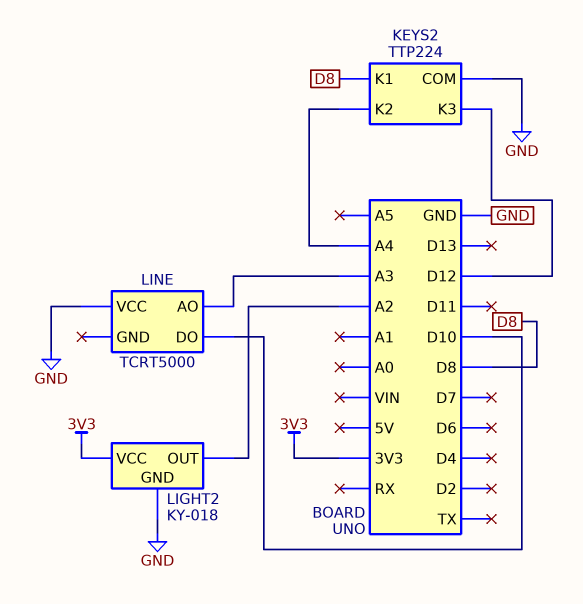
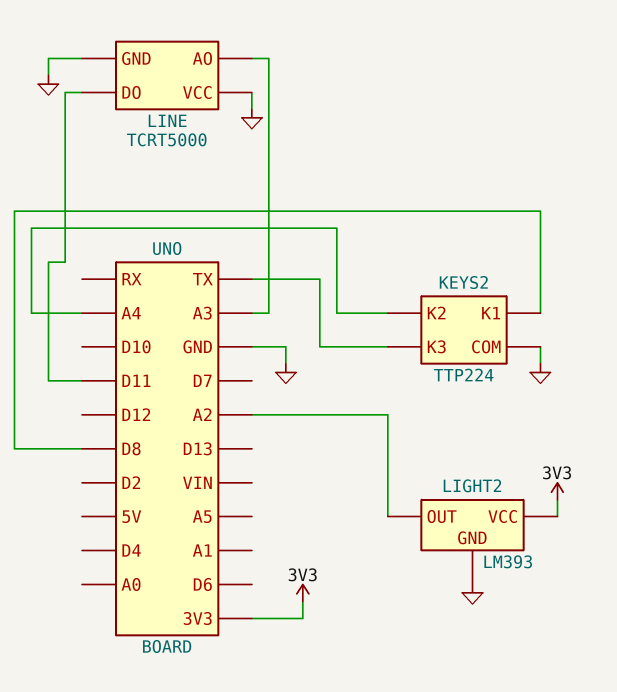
KEYS2 pin K3: D12 -> TX
LIGHT2: KY-018 -> LM393
LINE pin DO: D10 -> D11
LINE pin GND: none -> GND

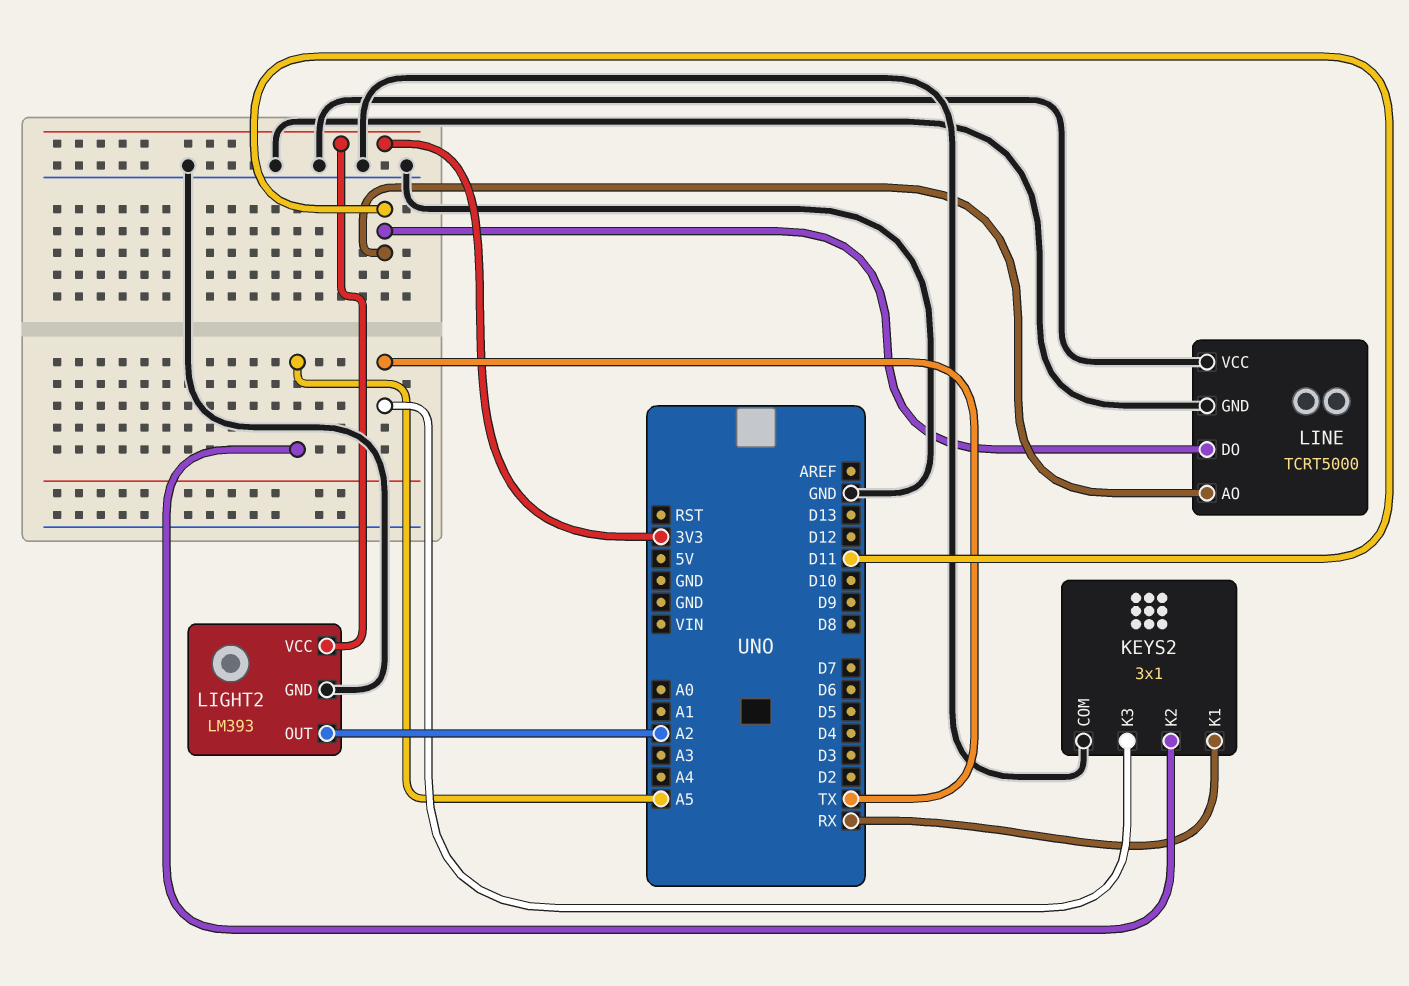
KEYS2: TTP224 -> 3x1
KEYS2 pin K1: D8 -> RX
KEYS2 pin K2: A4 -> A5
LINE pin AO: A3 -> D11

